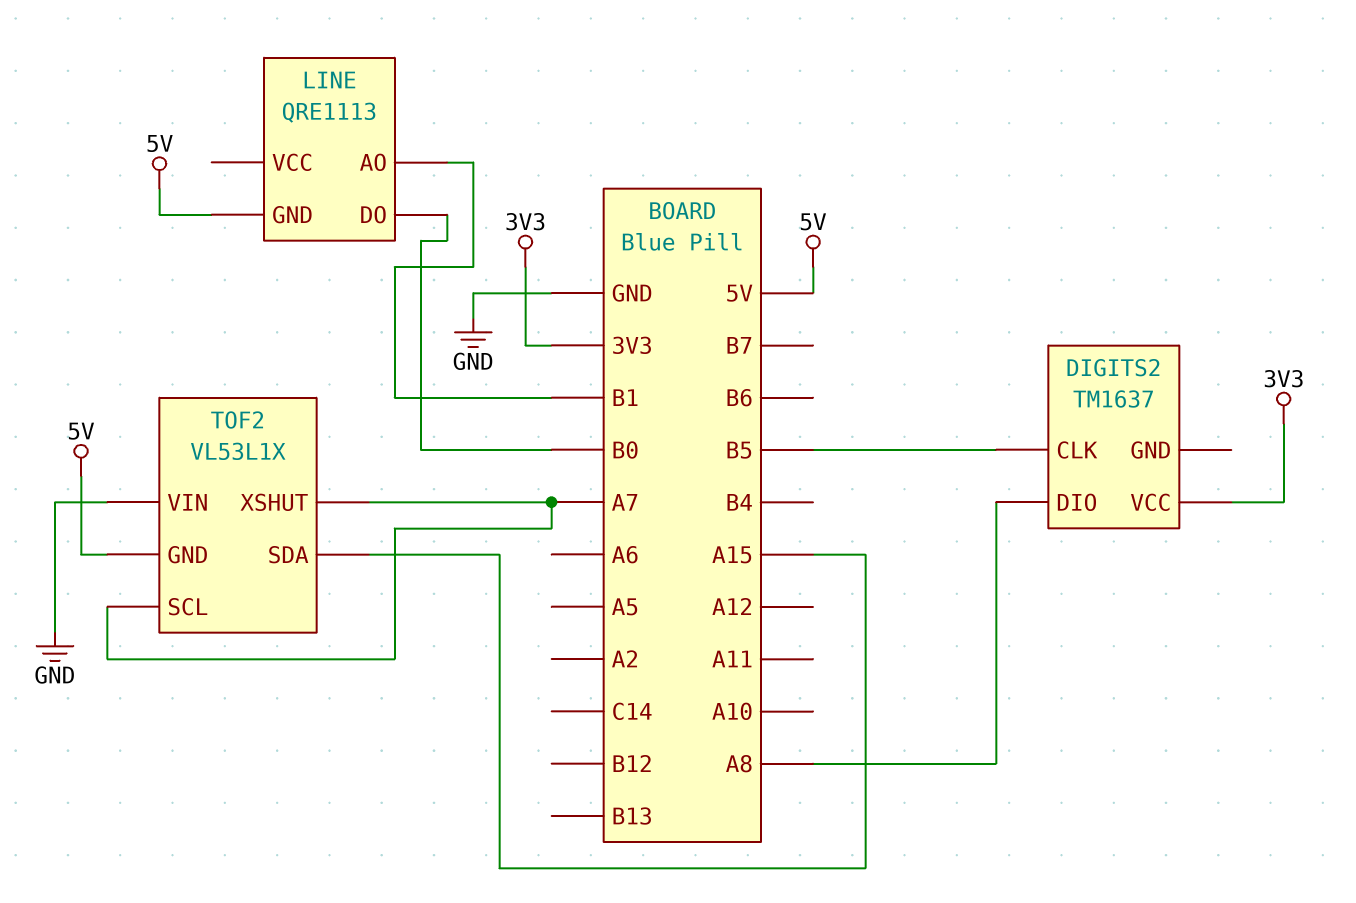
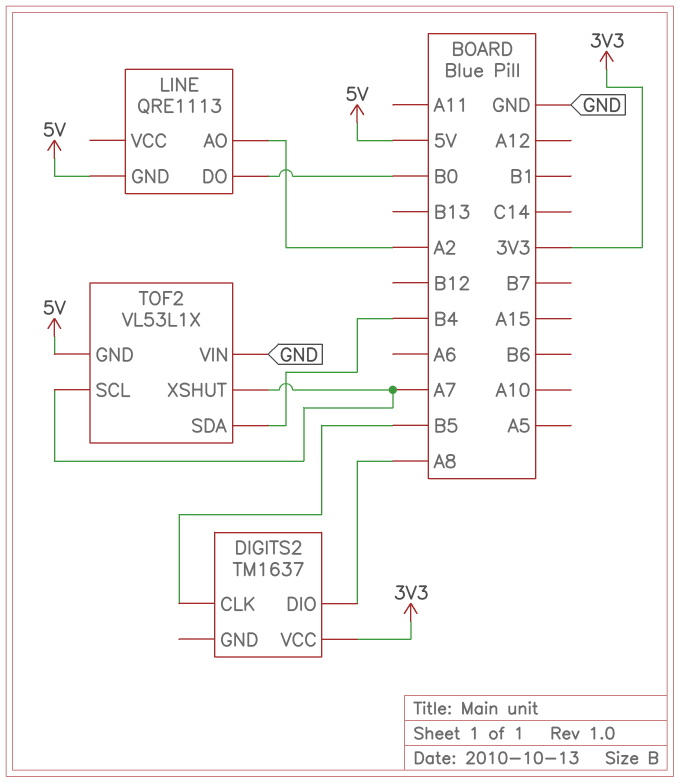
LINE pin AO: B1 -> A2
TOF2 pin SDA: A15 -> B4

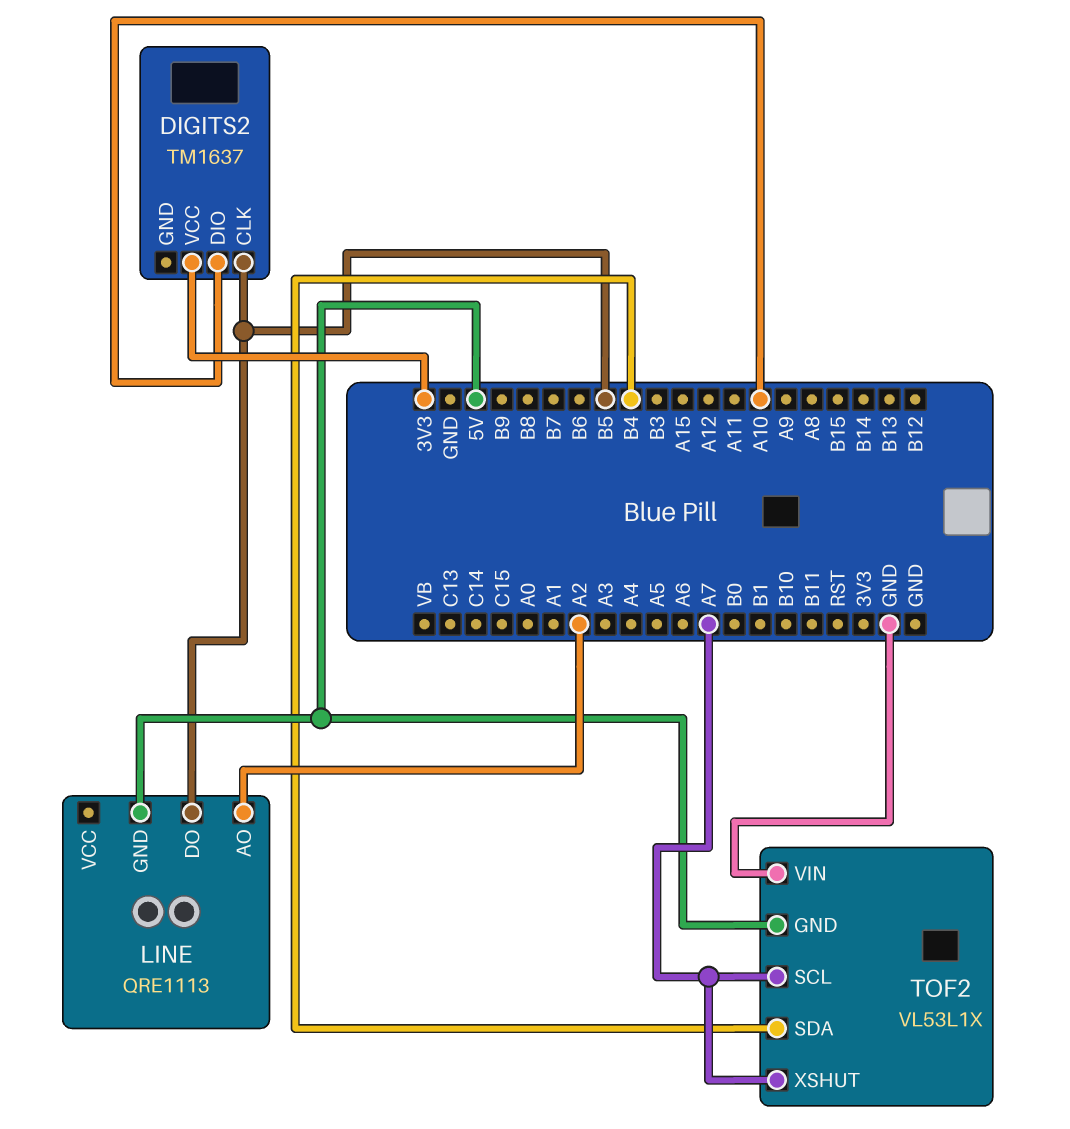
DIGITS2 pin DIO: A8 -> A10
LINE pin DO: B0 -> B5

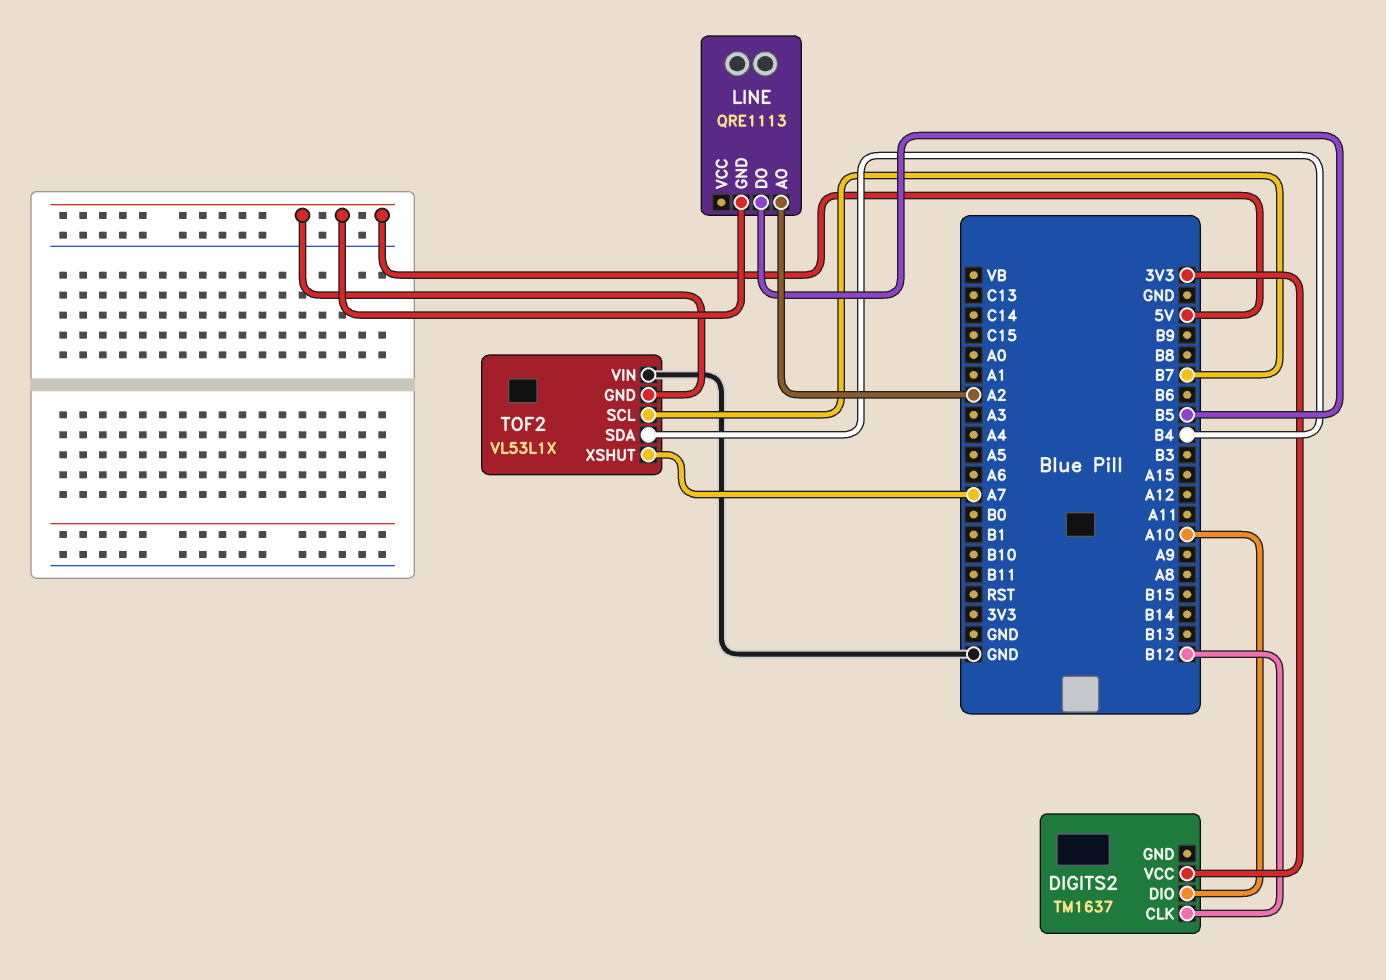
DIGITS2 pin CLK: B5 -> B12
TOF2 pin SCL: A7 -> B7

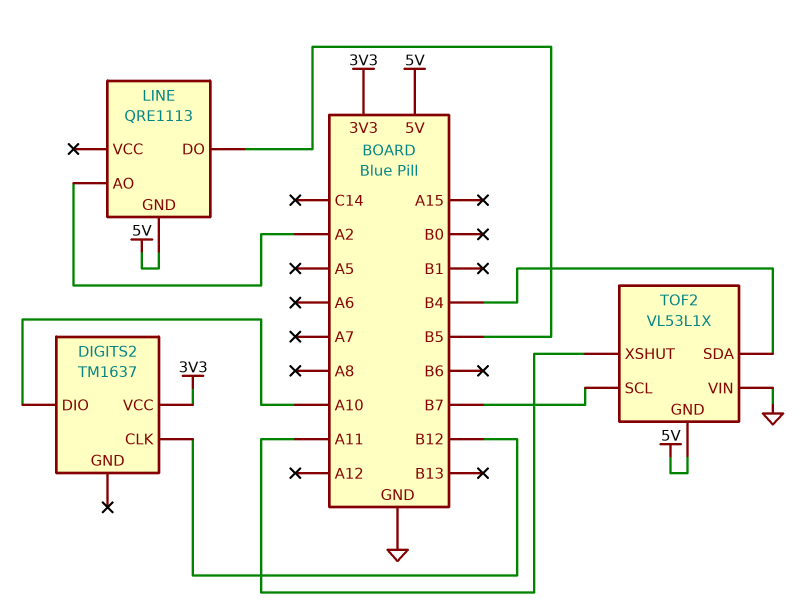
TOF2 pin XSHUT: A7 -> A11

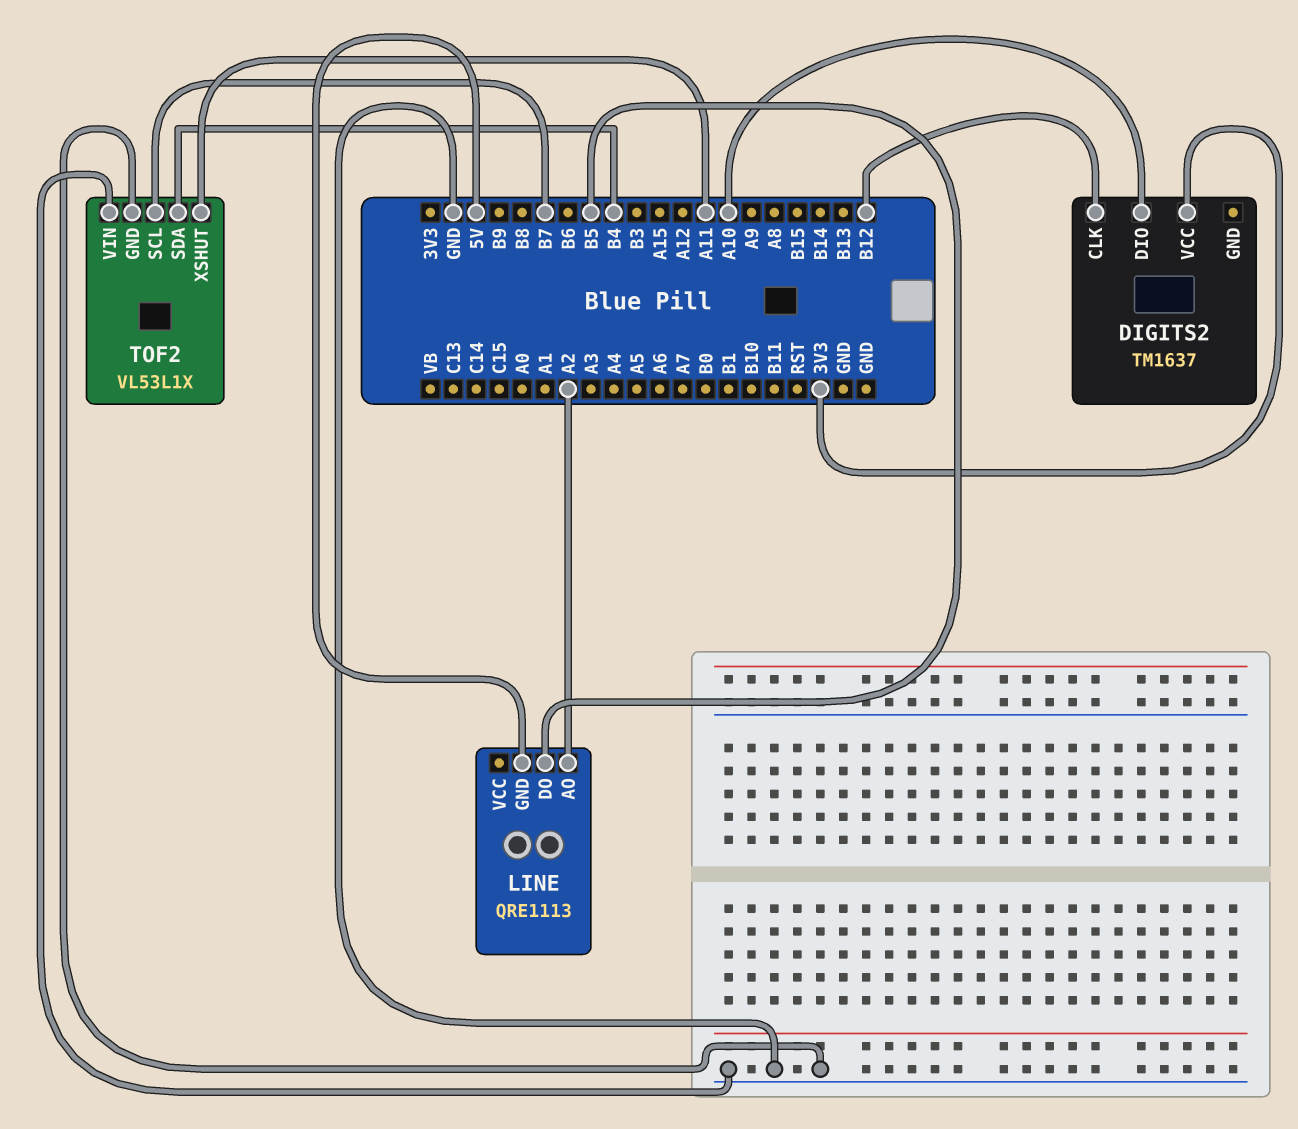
TOF2 pin GND: 5V -> GND

